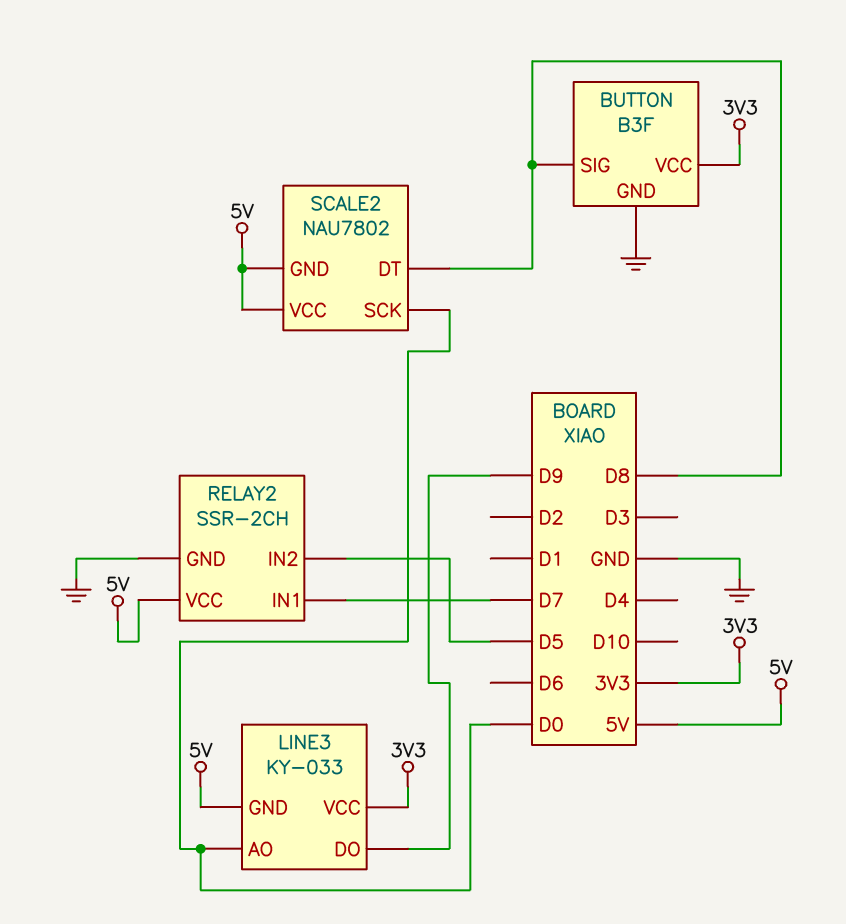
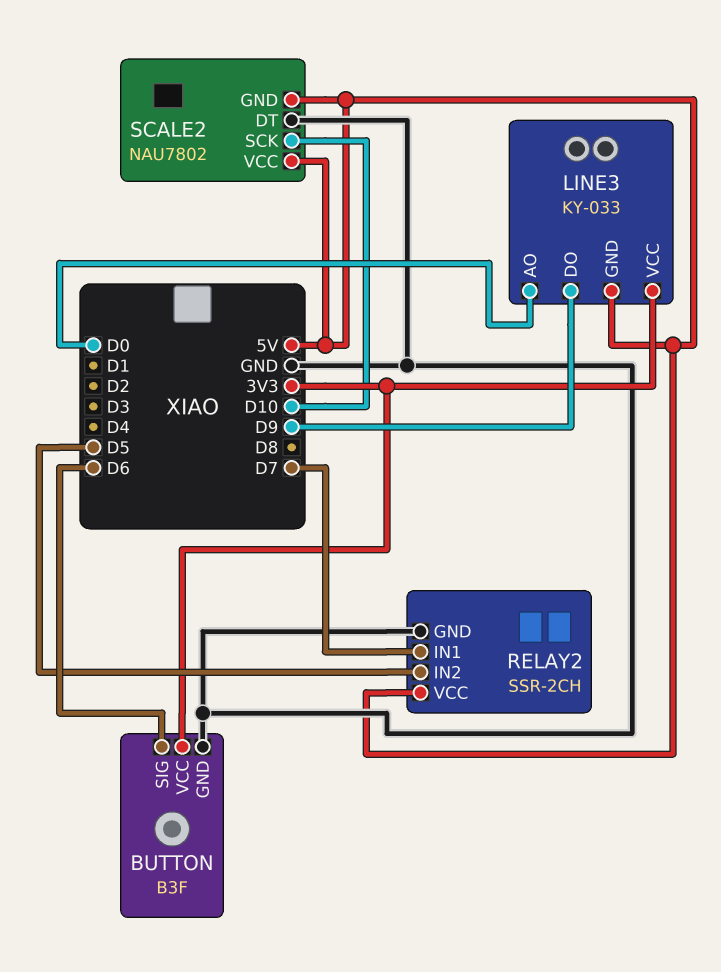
BUTTON pin SIG: D8 -> D6
SCALE2 pin DT: D8 -> GND
SCALE2 pin SCK: D0 -> D10

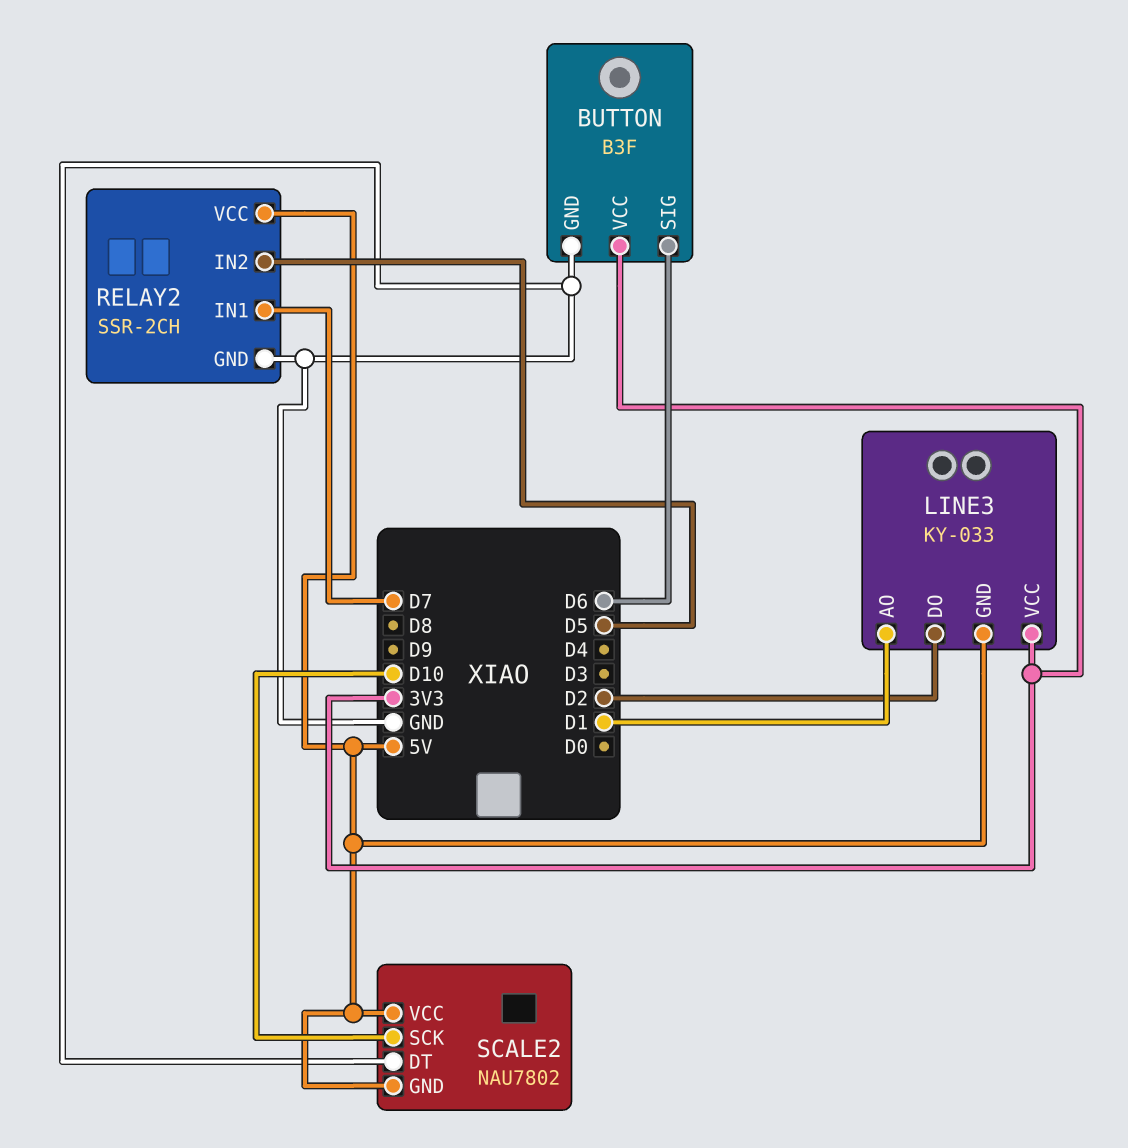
LINE3 pin AO: D0 -> D1
LINE3 pin DO: D9 -> D2

